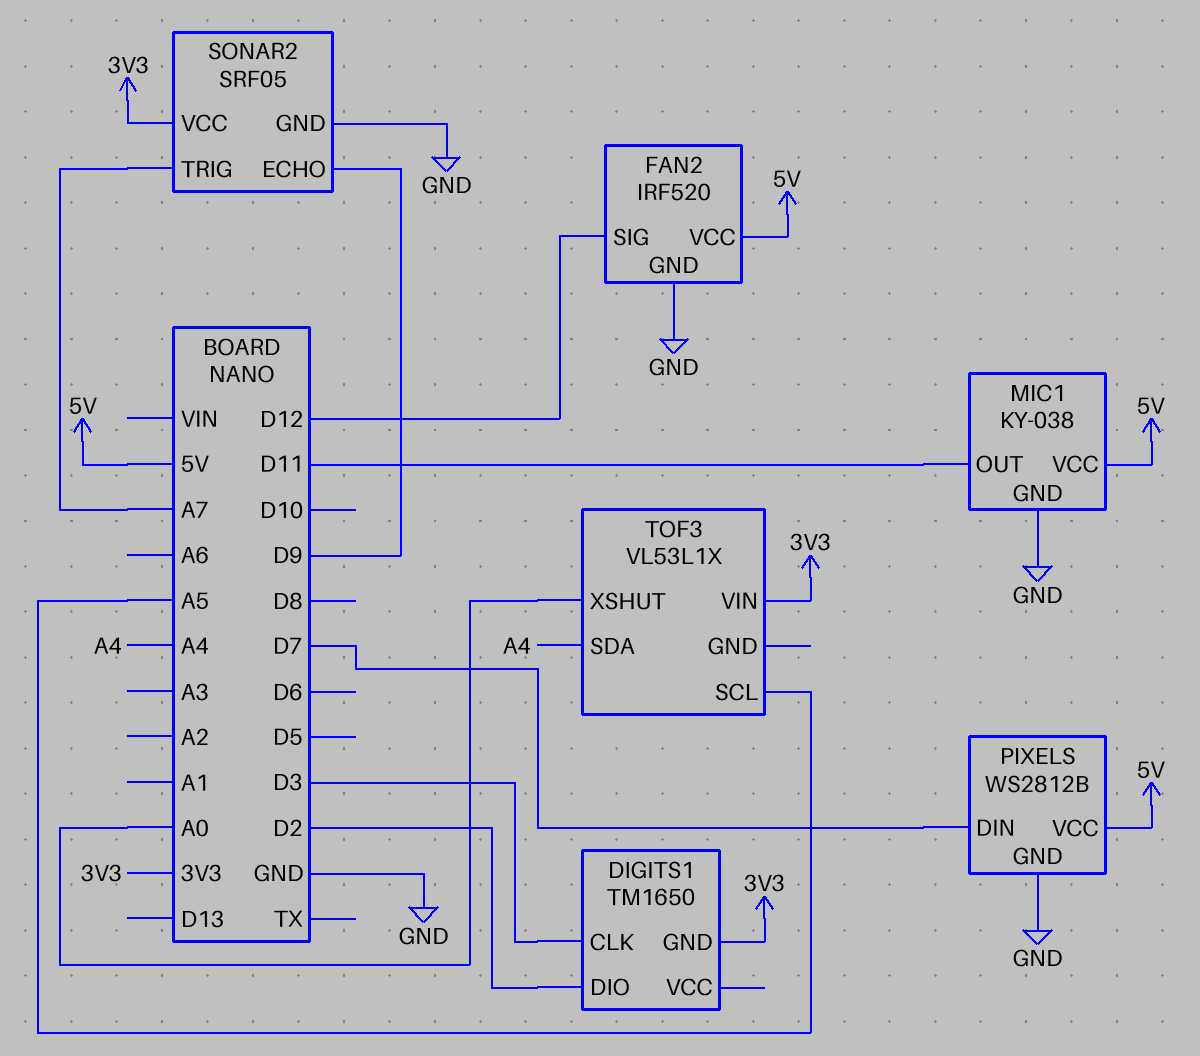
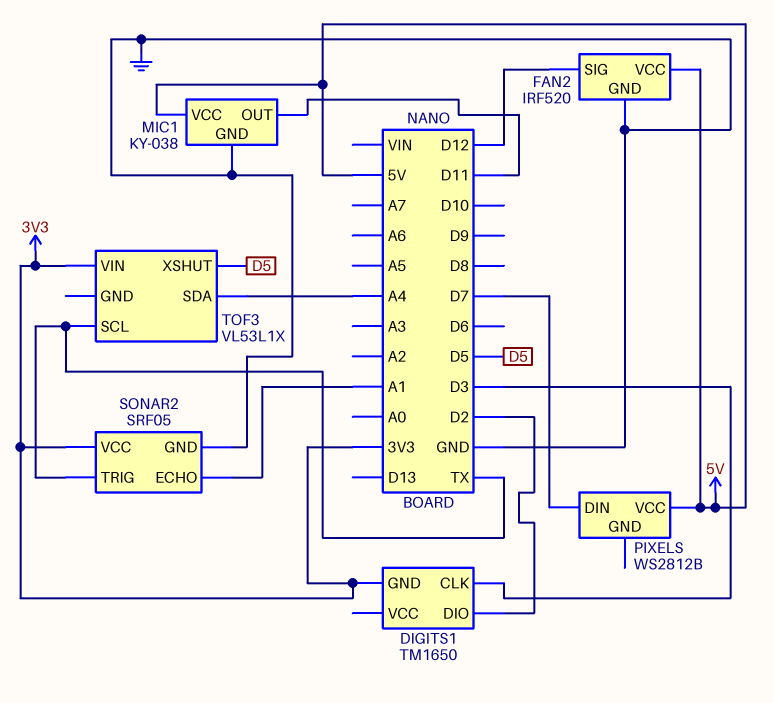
PIXELS pin GND: GND -> none
SONAR2 pin ECHO: D9 -> A1
SONAR2 pin TRIG: A7 -> TX
TOF3 pin SCL: A5 -> TX
TOF3 pin XSHUT: A0 -> D5

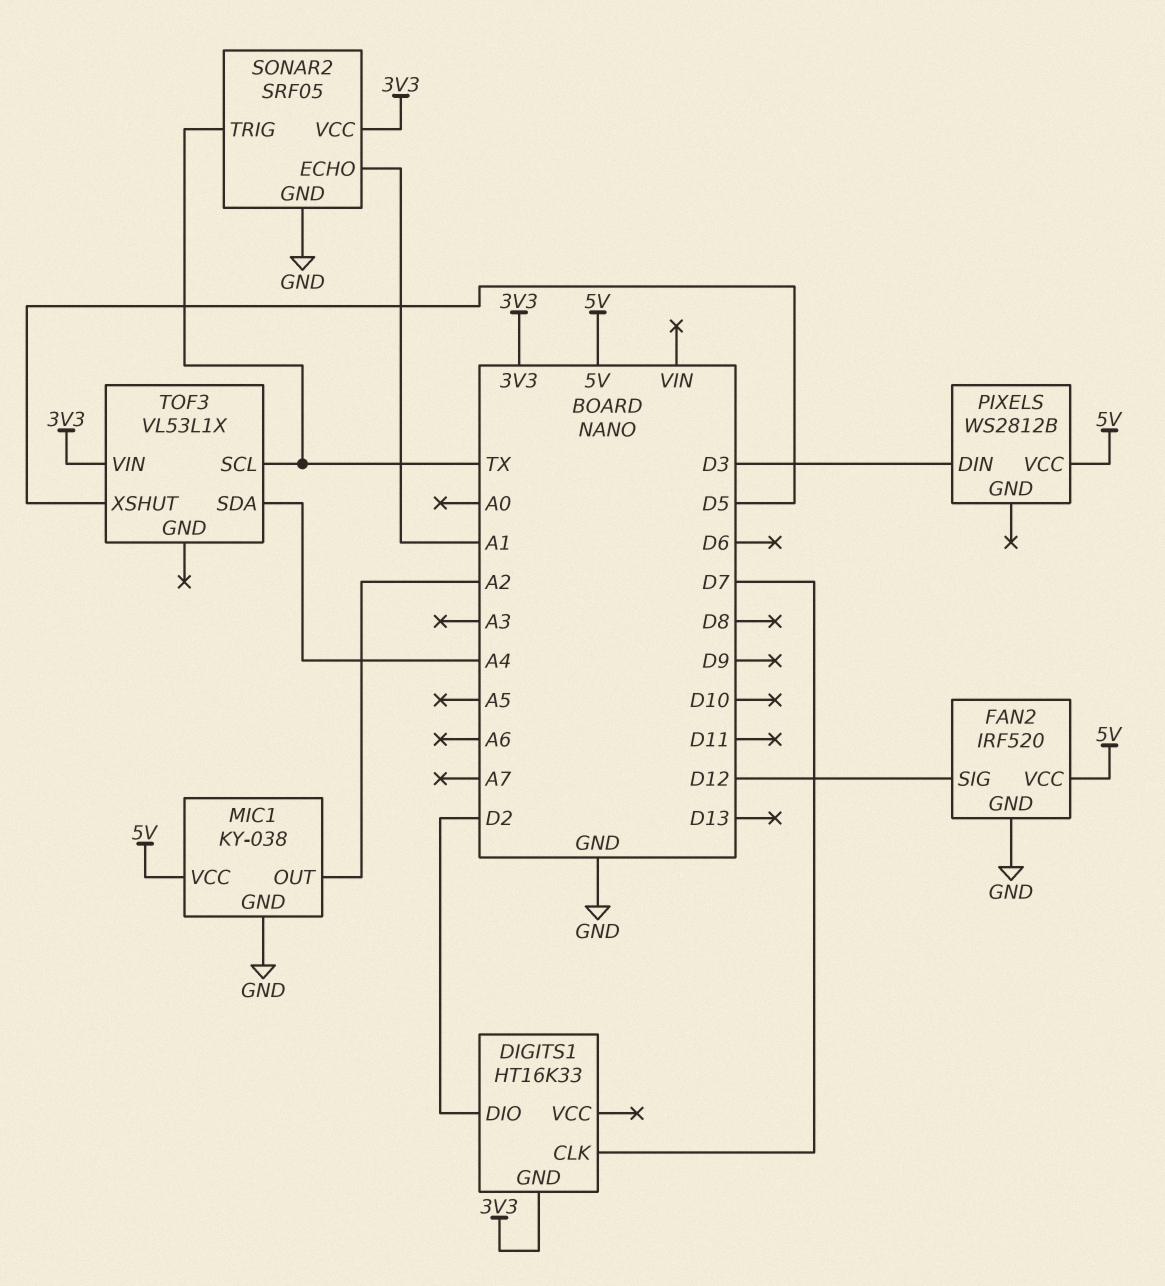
DIGITS1: TM1650 -> HT16K33
DIGITS1 pin CLK: D3 -> D7
MIC1 pin OUT: D11 -> A2
PIXELS pin DIN: D7 -> D3

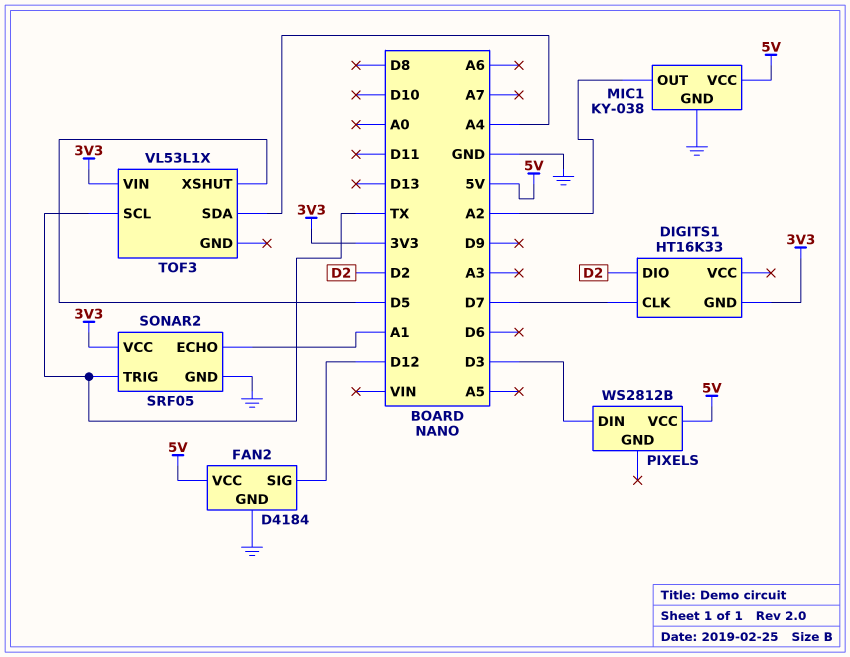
FAN2: IRF520 -> D4184

